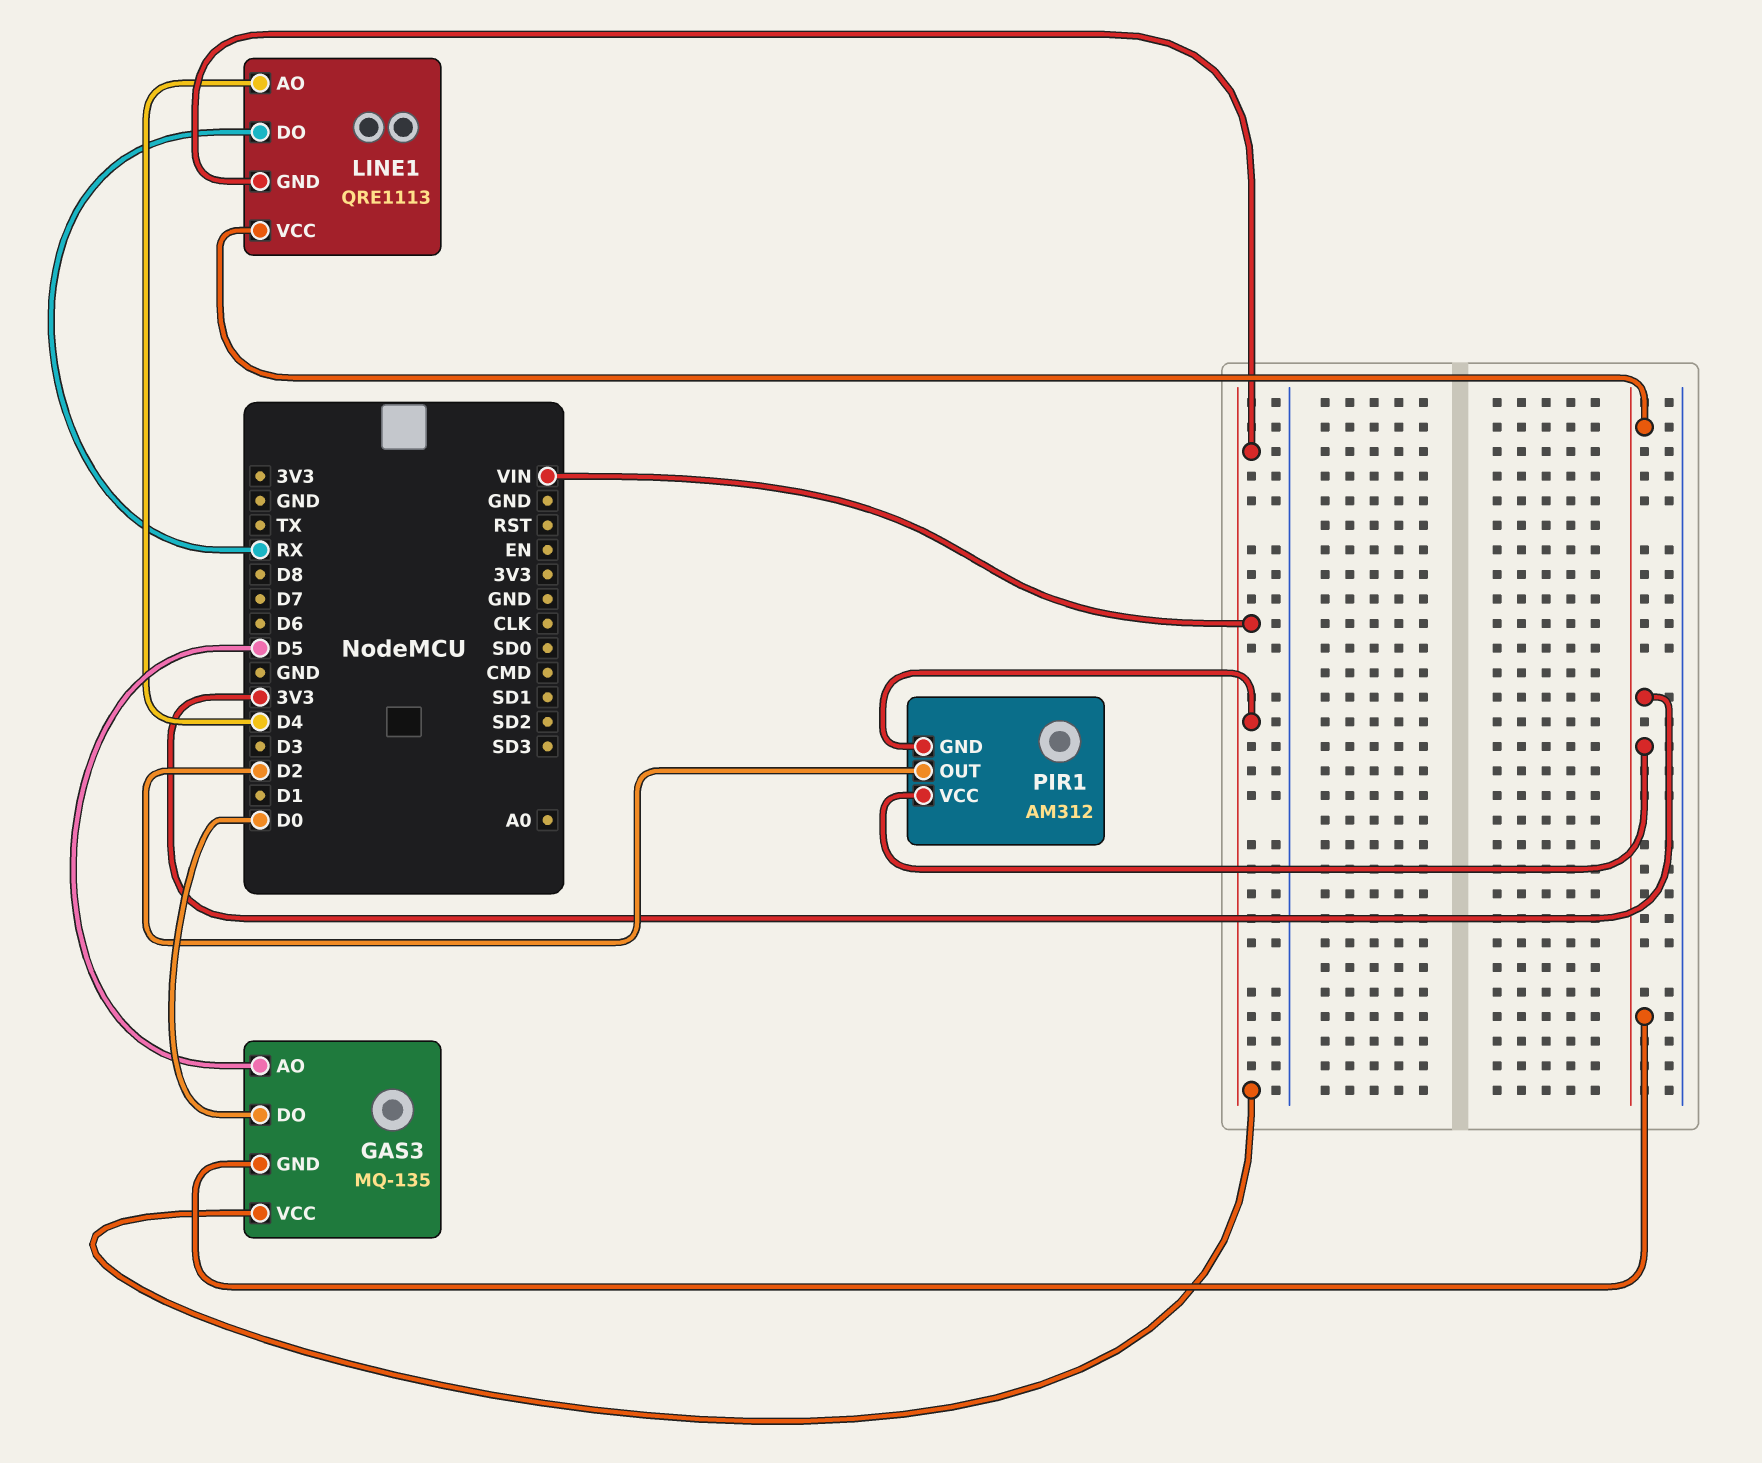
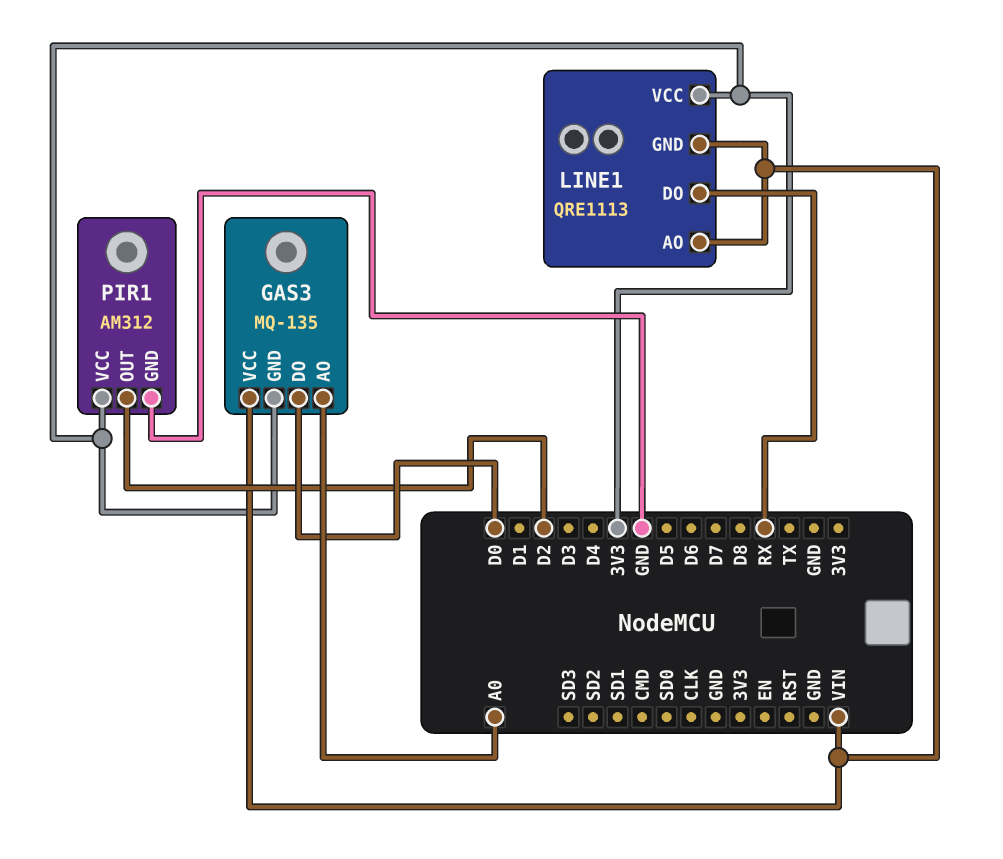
GAS3 pin AO: D5 -> A0
LINE1 pin AO: D4 -> VIN
PIR1 pin GND: VIN -> GND

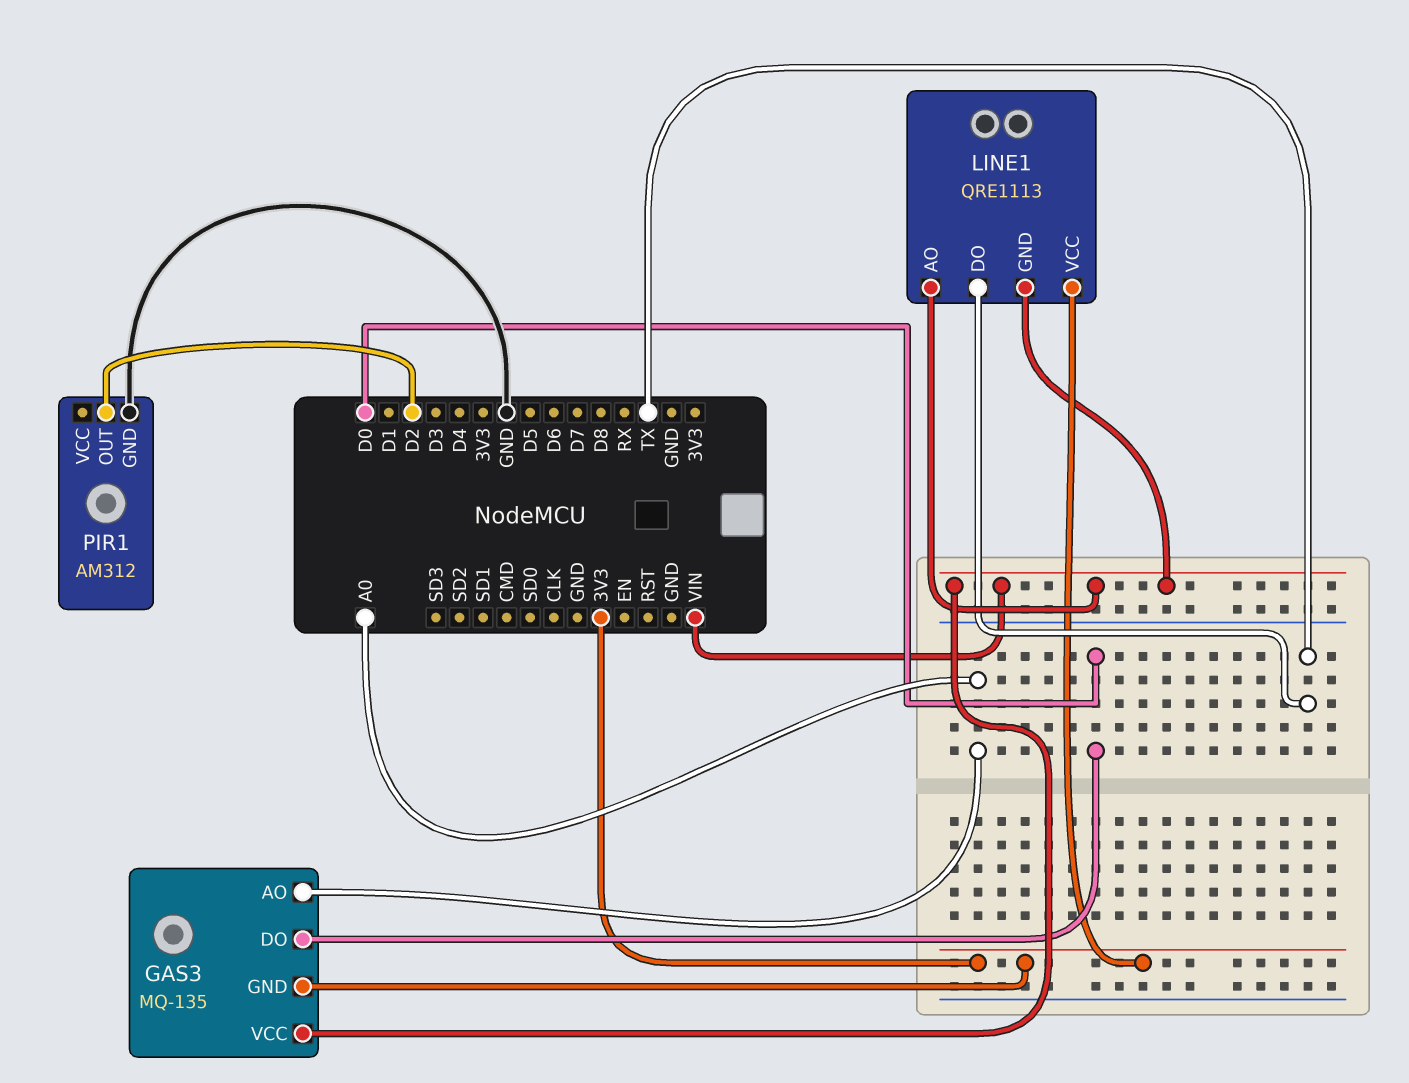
LINE1 pin DO: RX -> TX
PIR1 pin VCC: 3V3 -> none

